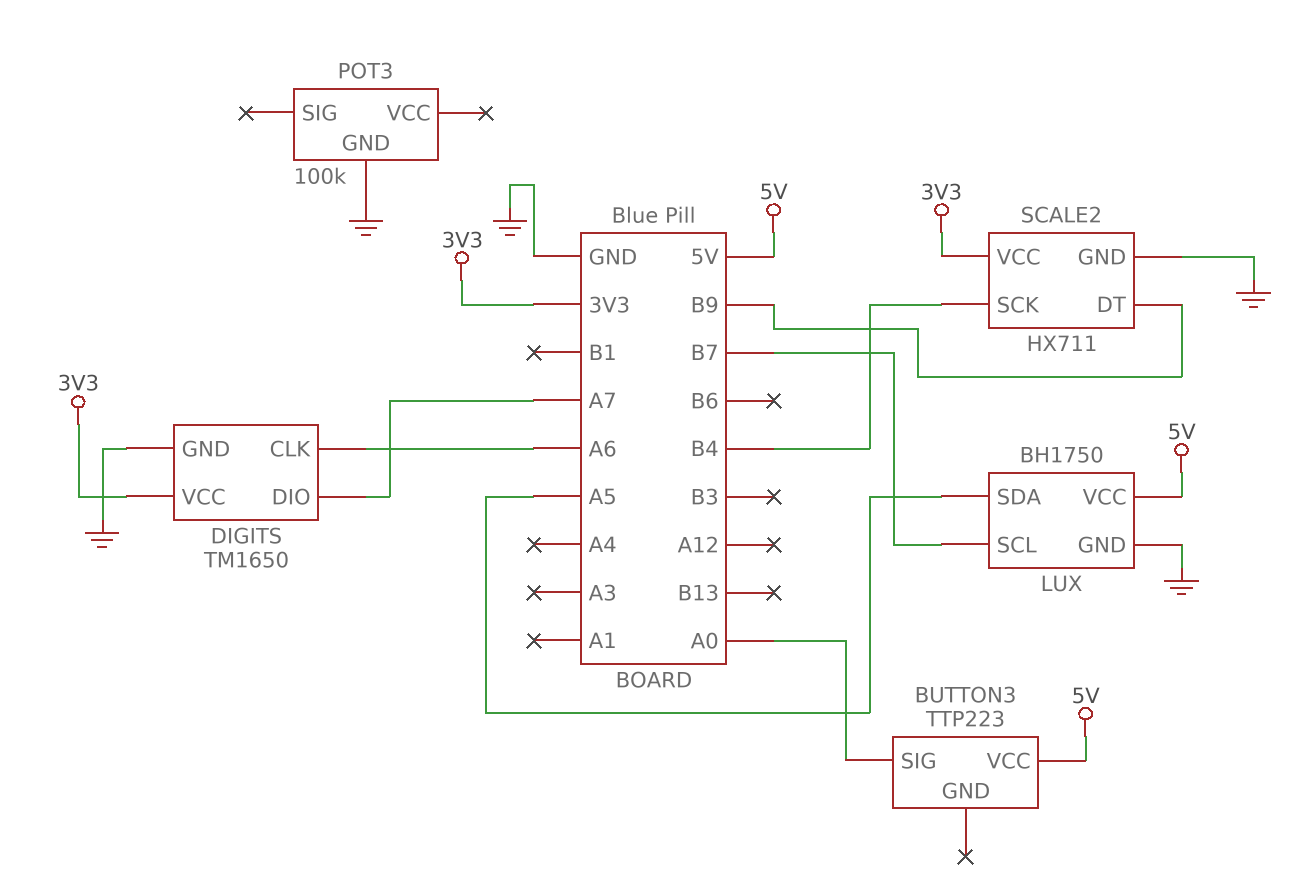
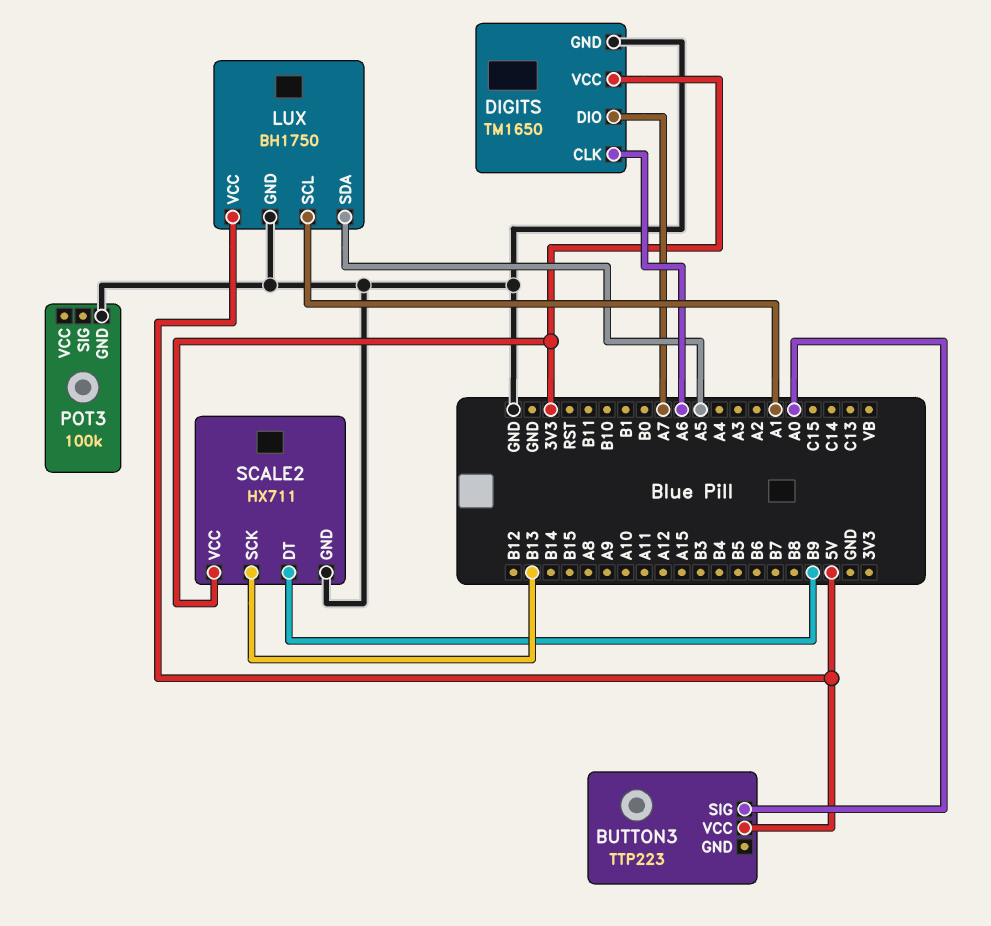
LUX pin SCL: B7 -> A1
SCALE2 pin SCK: B4 -> B13

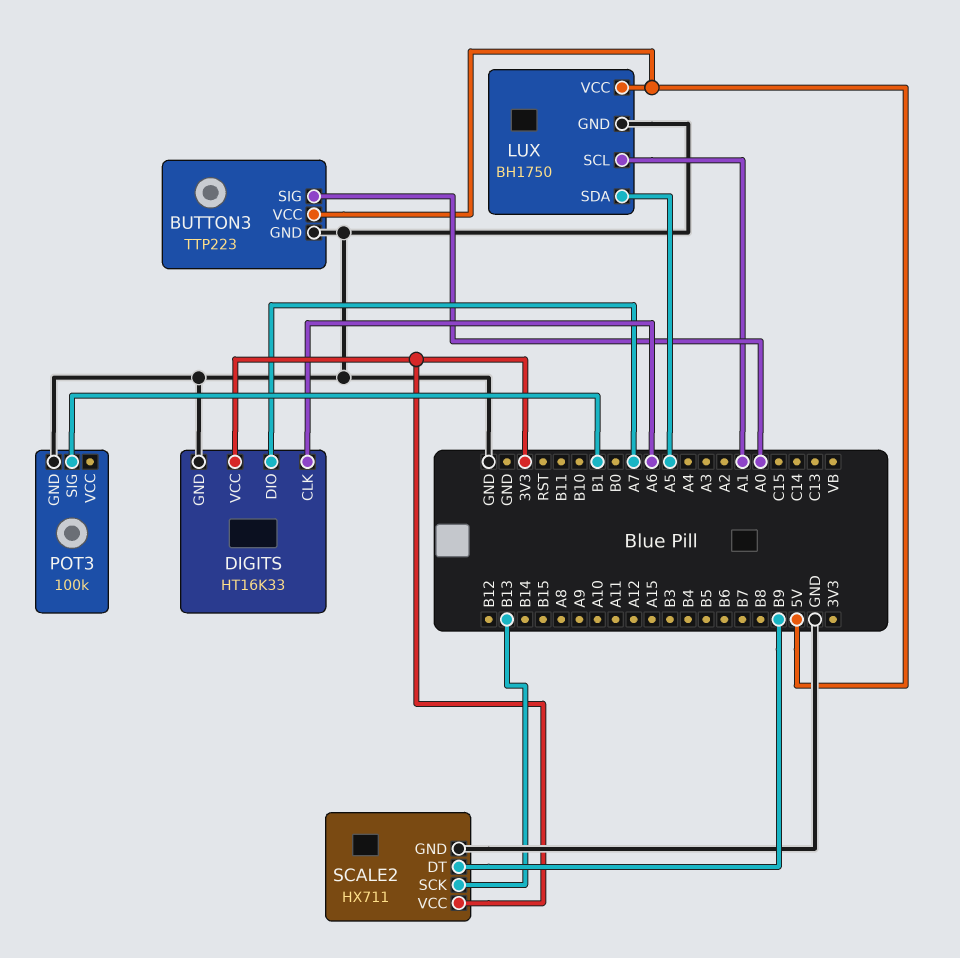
BUTTON3 pin GND: none -> GND
DIGITS: TM1650 -> HT16K33
POT3 pin SIG: none -> B1

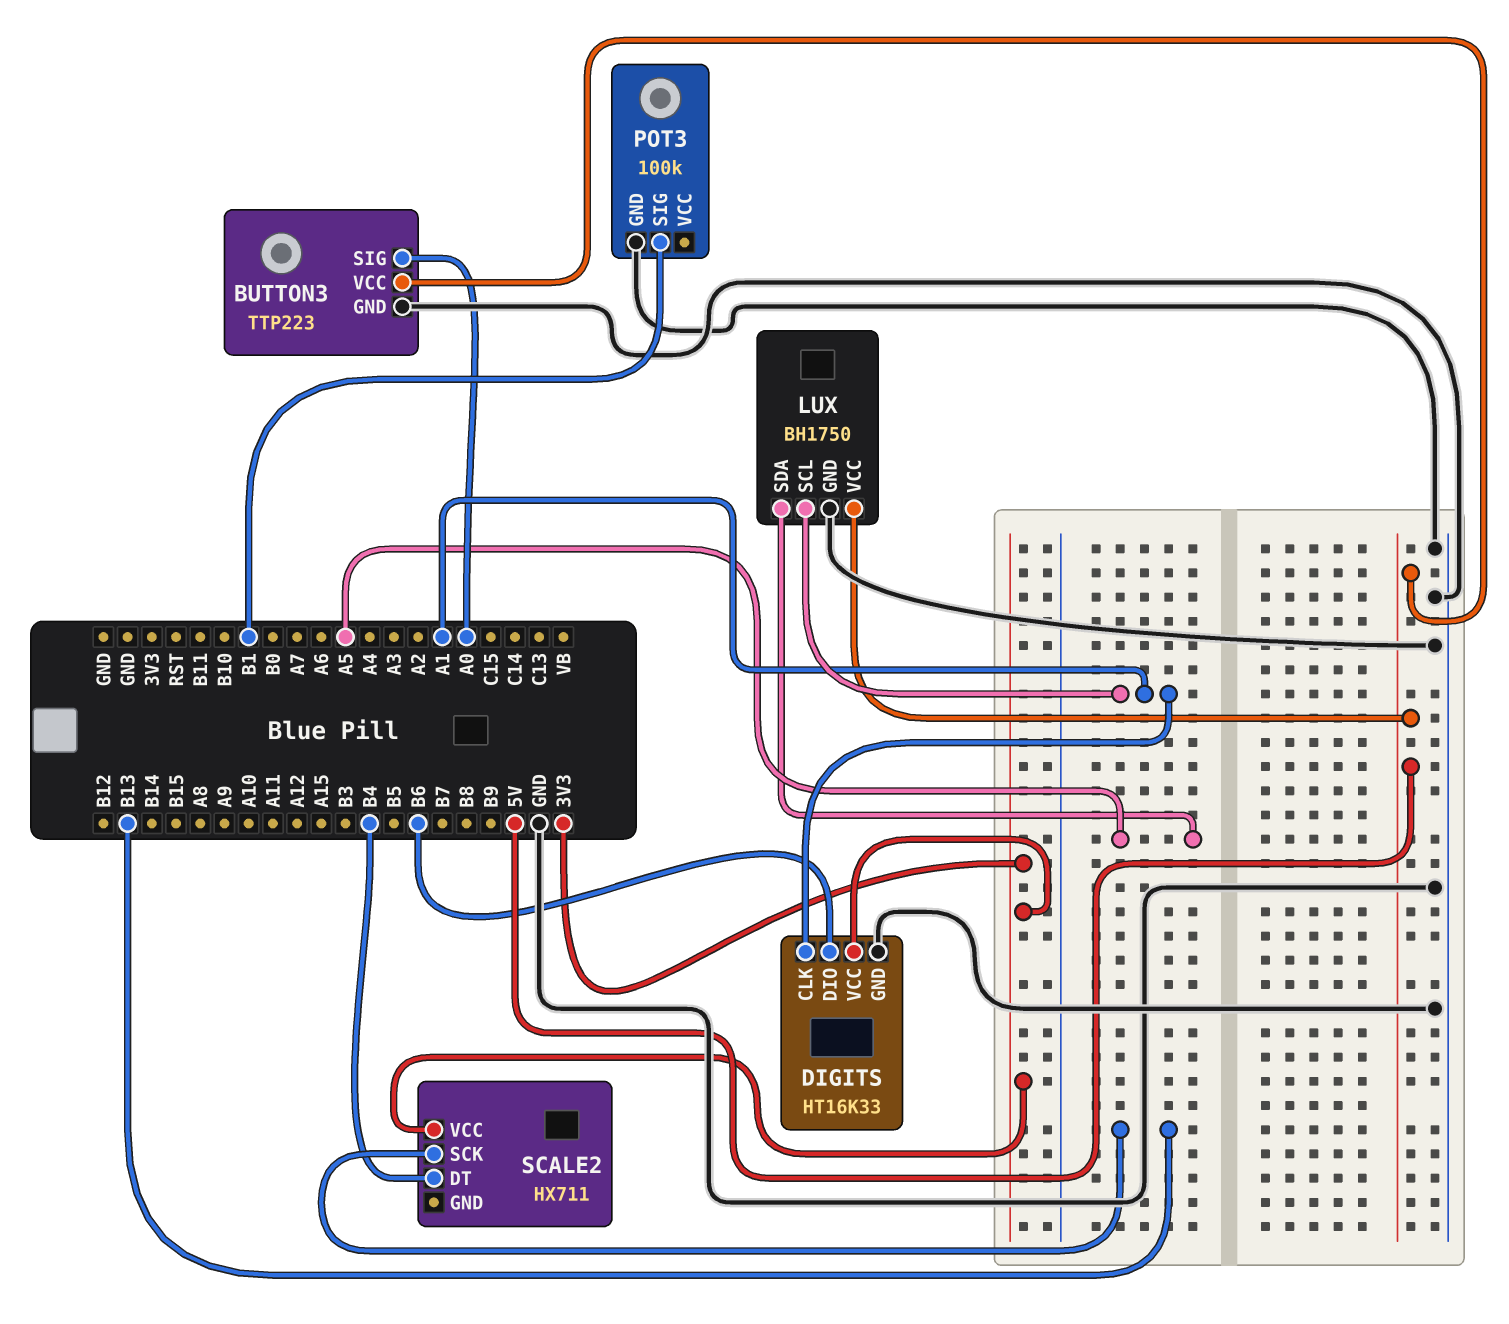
DIGITS pin CLK: A6 -> A1
DIGITS pin DIO: A7 -> B6
SCALE2 pin DT: B9 -> B4
SCALE2 pin GND: GND -> none

